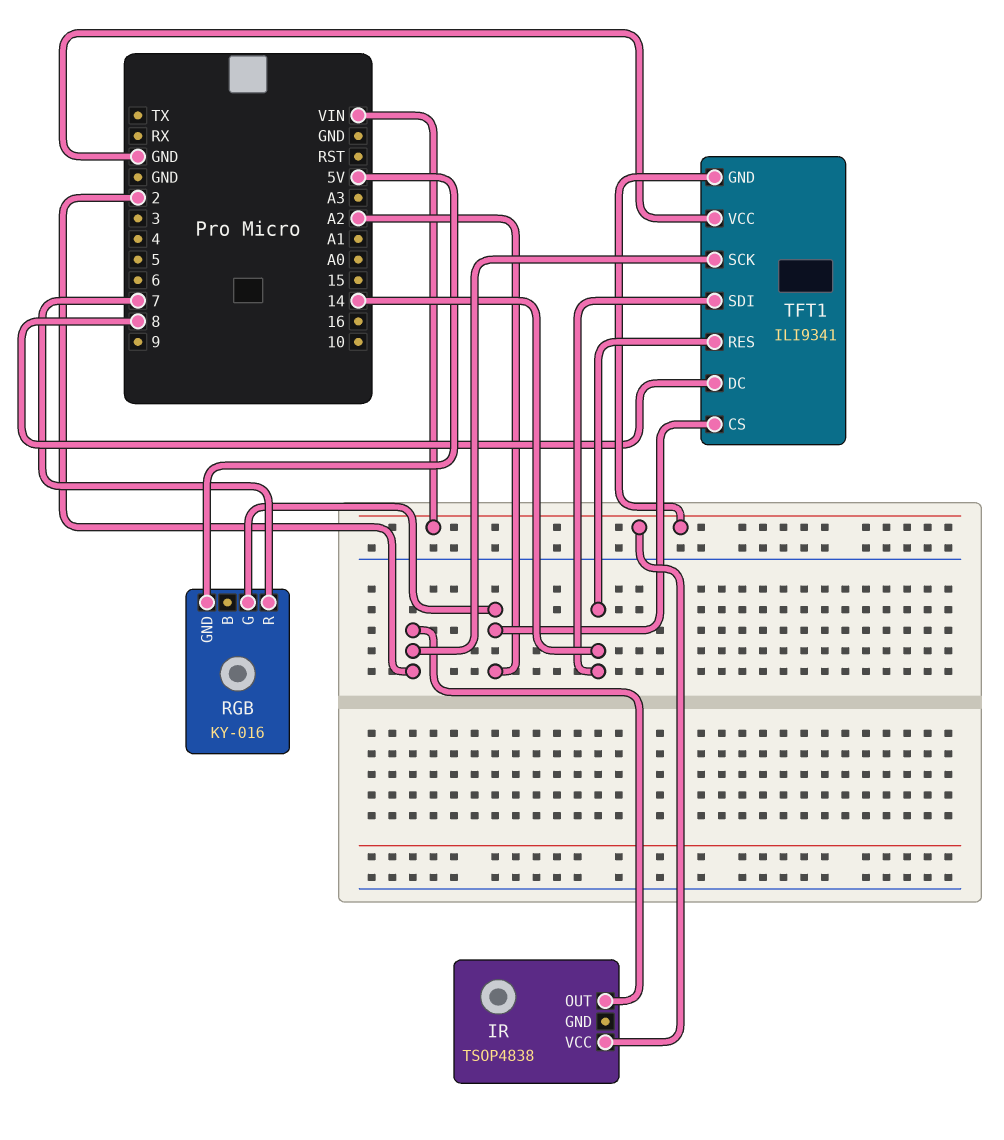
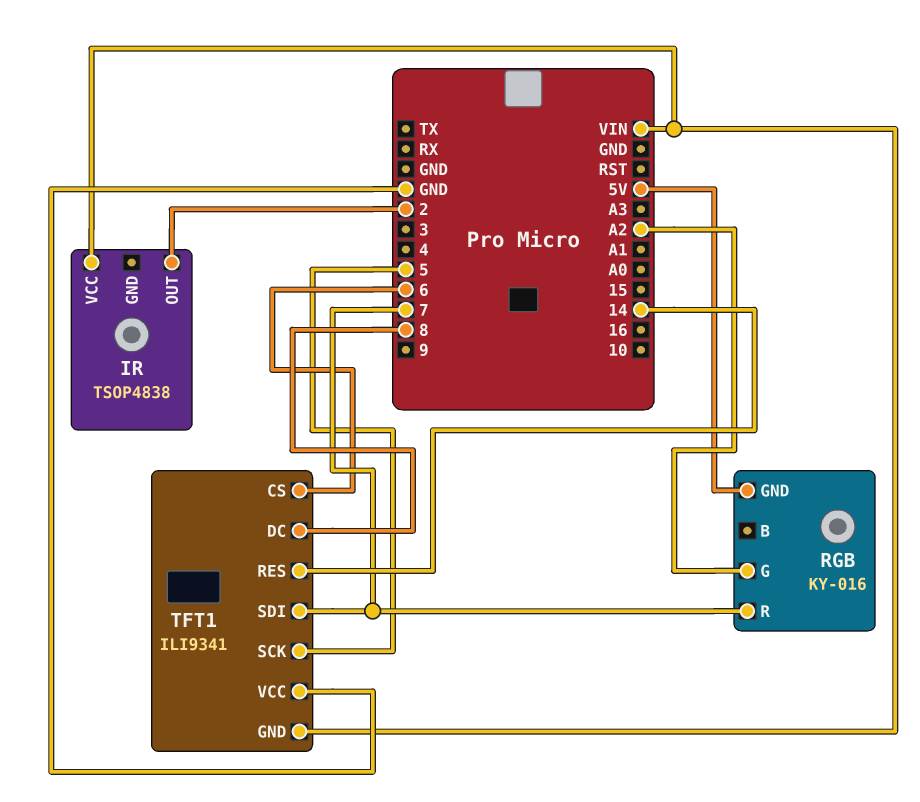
TFT1 pin CS: A2 -> 6
TFT1 pin SCK: 2 -> 5
TFT1 pin SDI: 14 -> 7

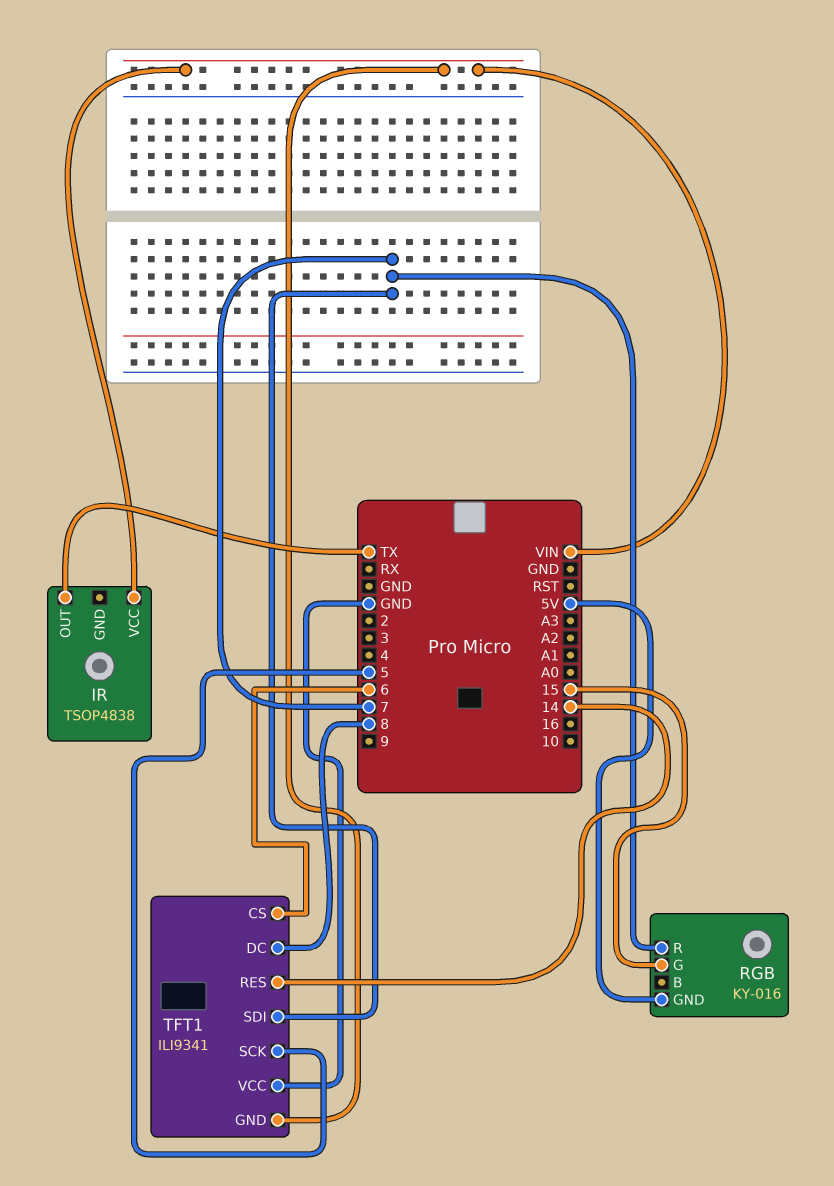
IR pin OUT: 2 -> TX
RGB pin G: A2 -> 15

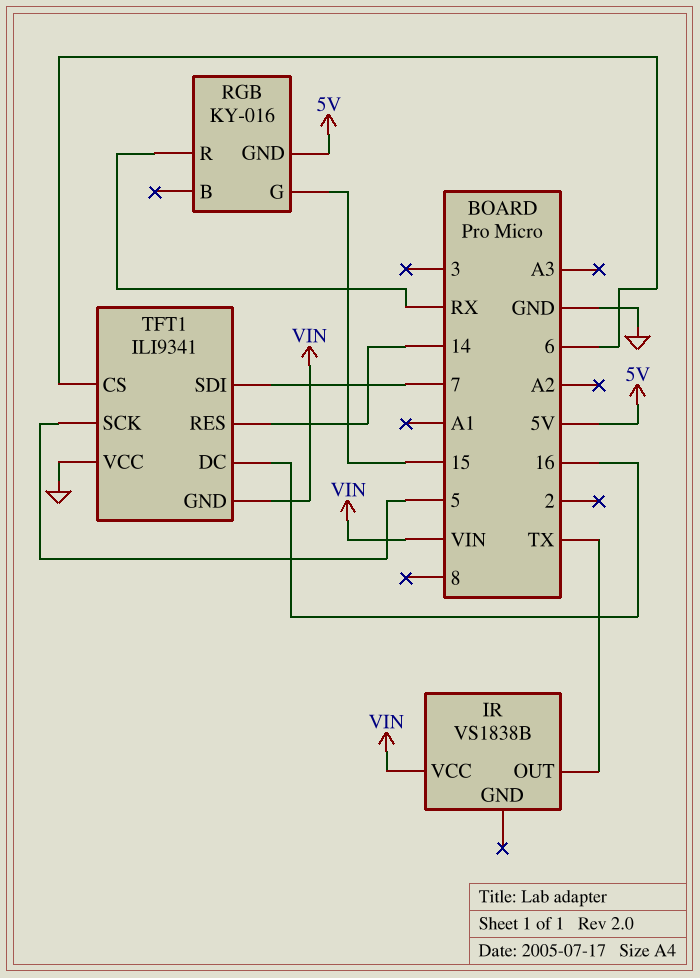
IR: TSOP4838 -> VS1838B
RGB pin R: 7 -> RX
TFT1 pin DC: 8 -> 16

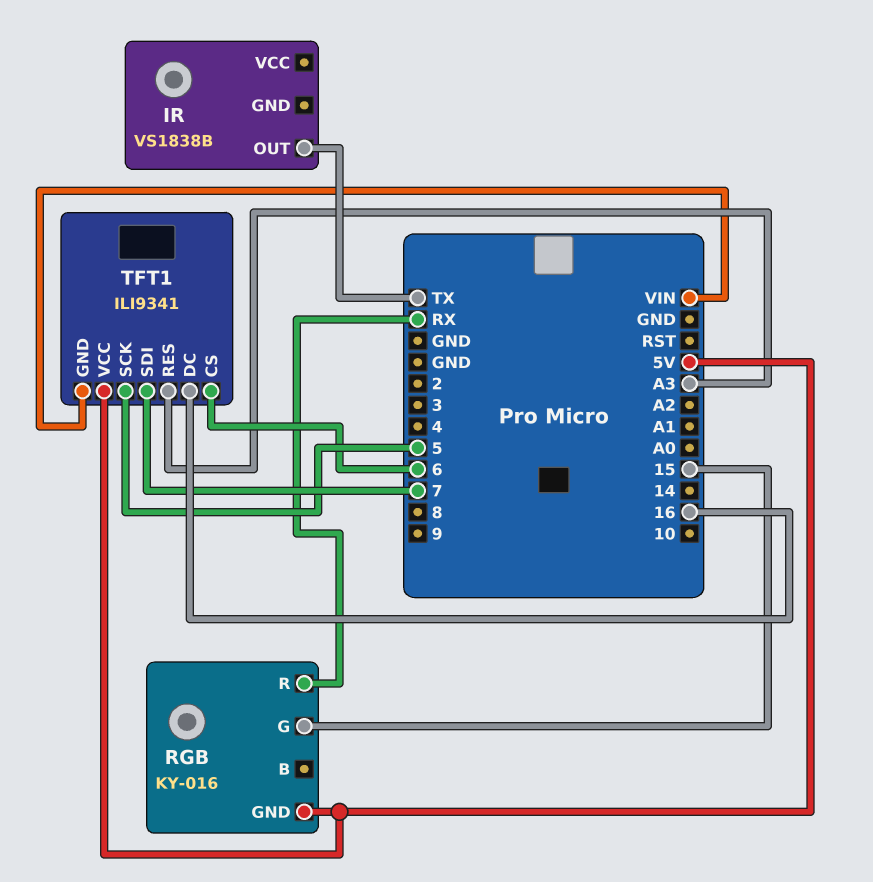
IR pin VCC: VIN -> none
TFT1 pin RES: 14 -> A3
TFT1 pin VCC: GND -> 5V

